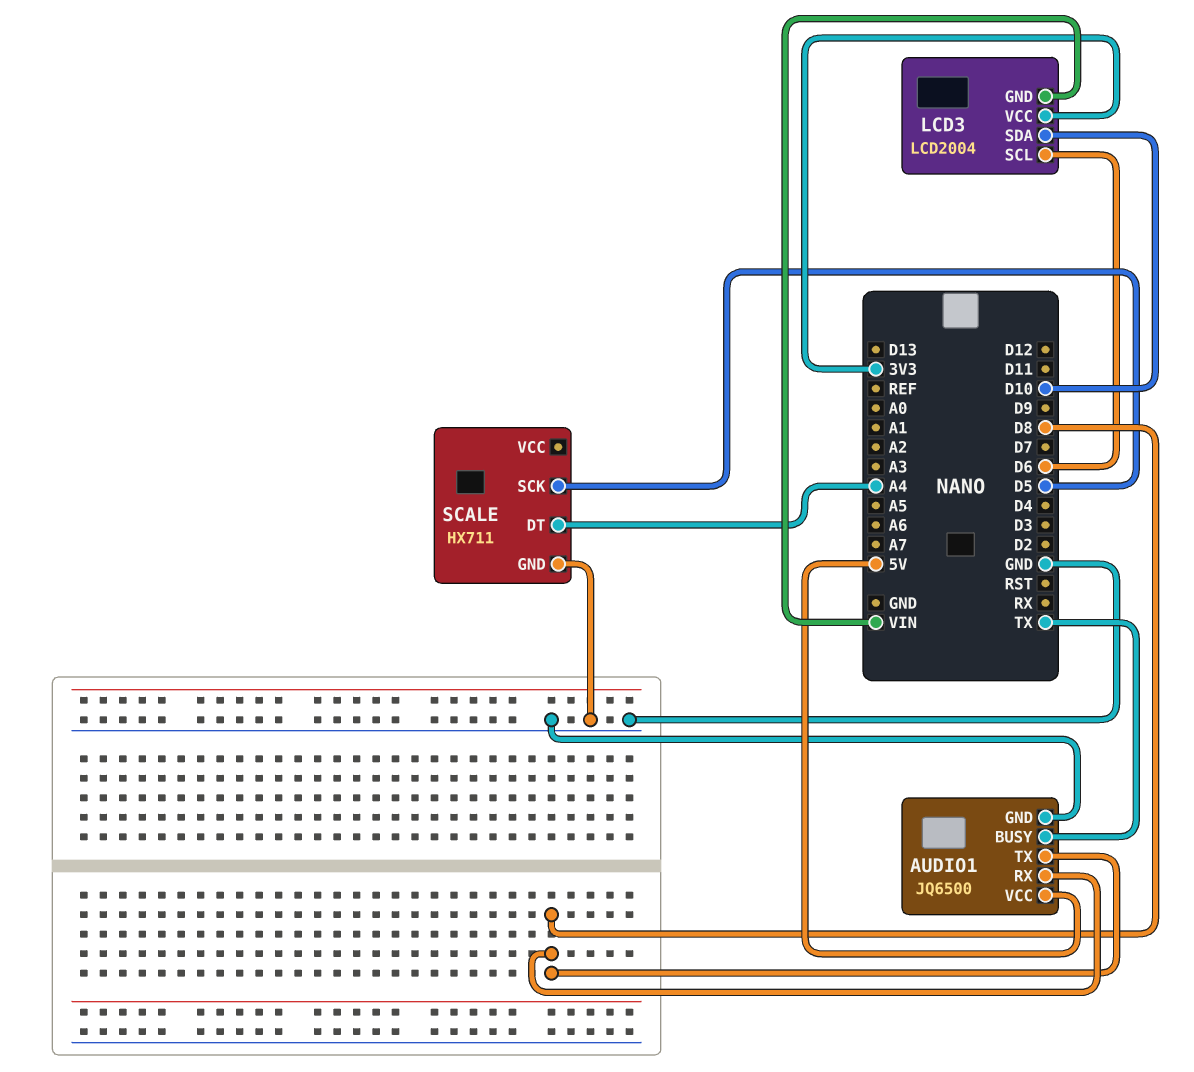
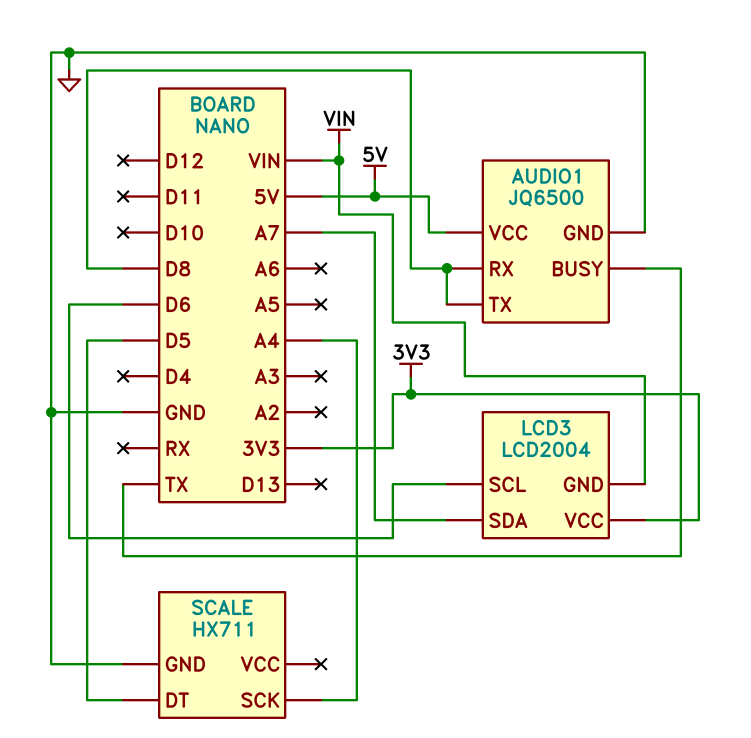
LCD3 pin SDA: D10 -> A7
SCALE pin DT: A4 -> D5
SCALE pin SCK: D5 -> A4

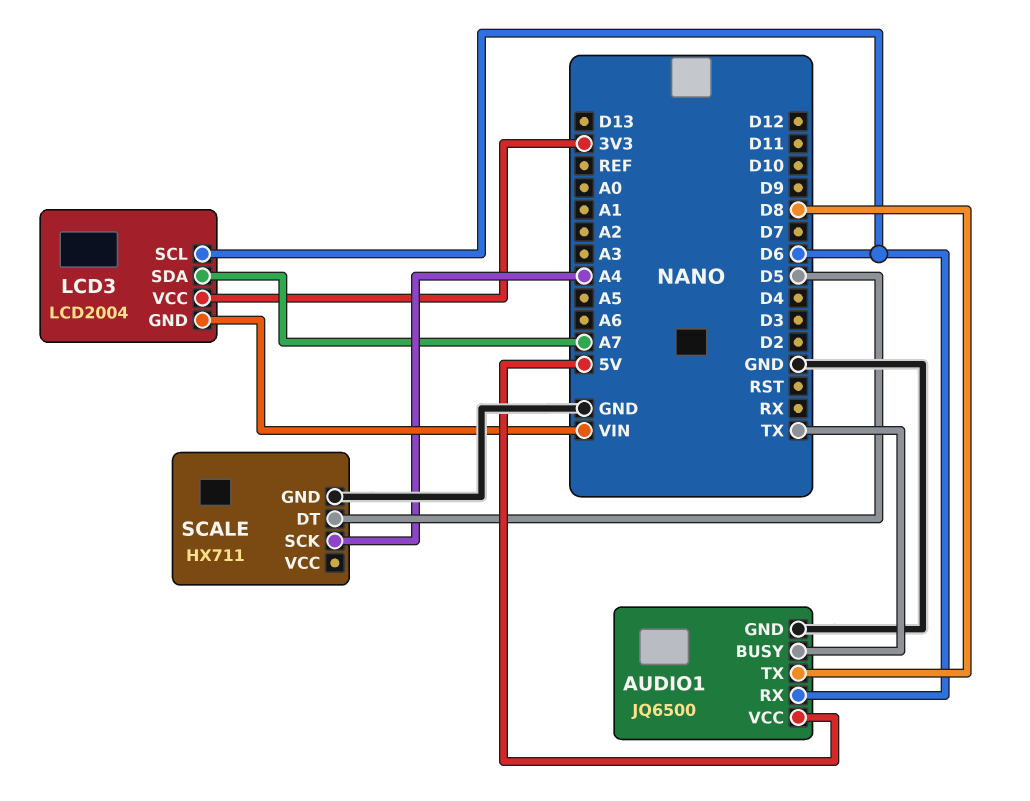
AUDIO1 pin RX: D8 -> D6

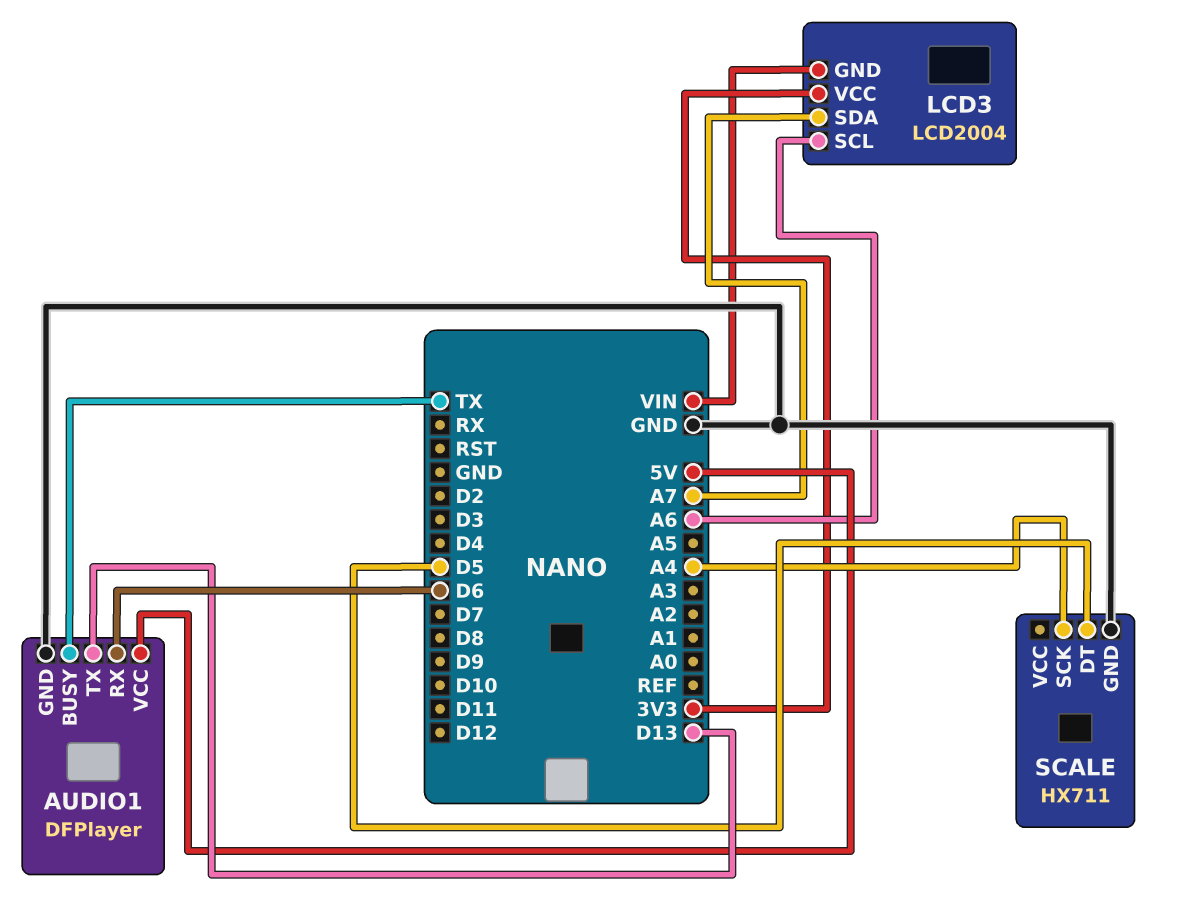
AUDIO1: JQ6500 -> DFPlayer
AUDIO1 pin TX: D8 -> D13
LCD3 pin SCL: D6 -> A6

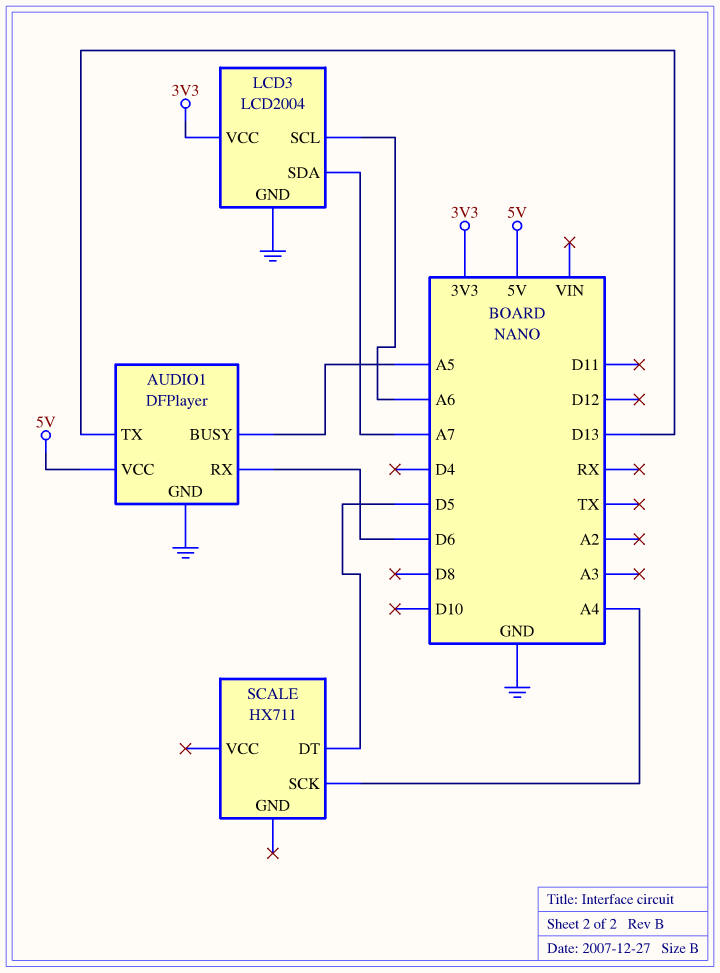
AUDIO1 pin BUSY: TX -> A5
LCD3 pin GND: VIN -> GND
SCALE pin GND: GND -> none

